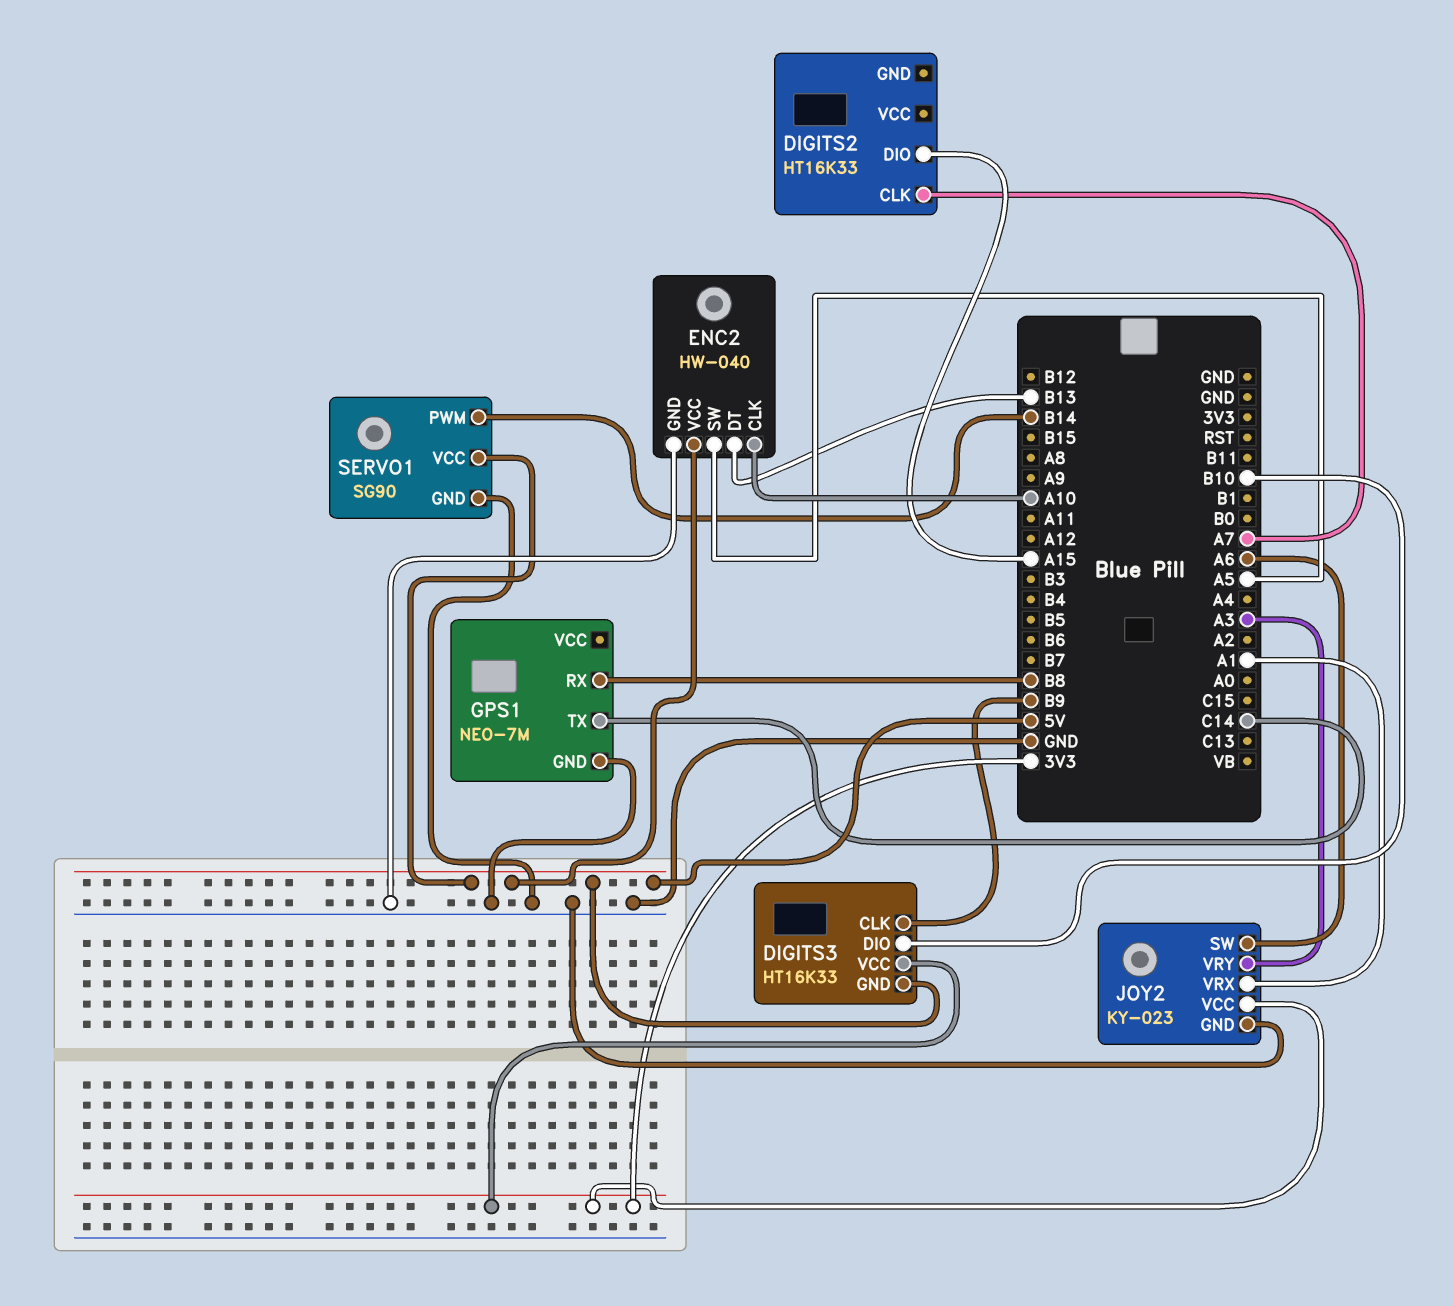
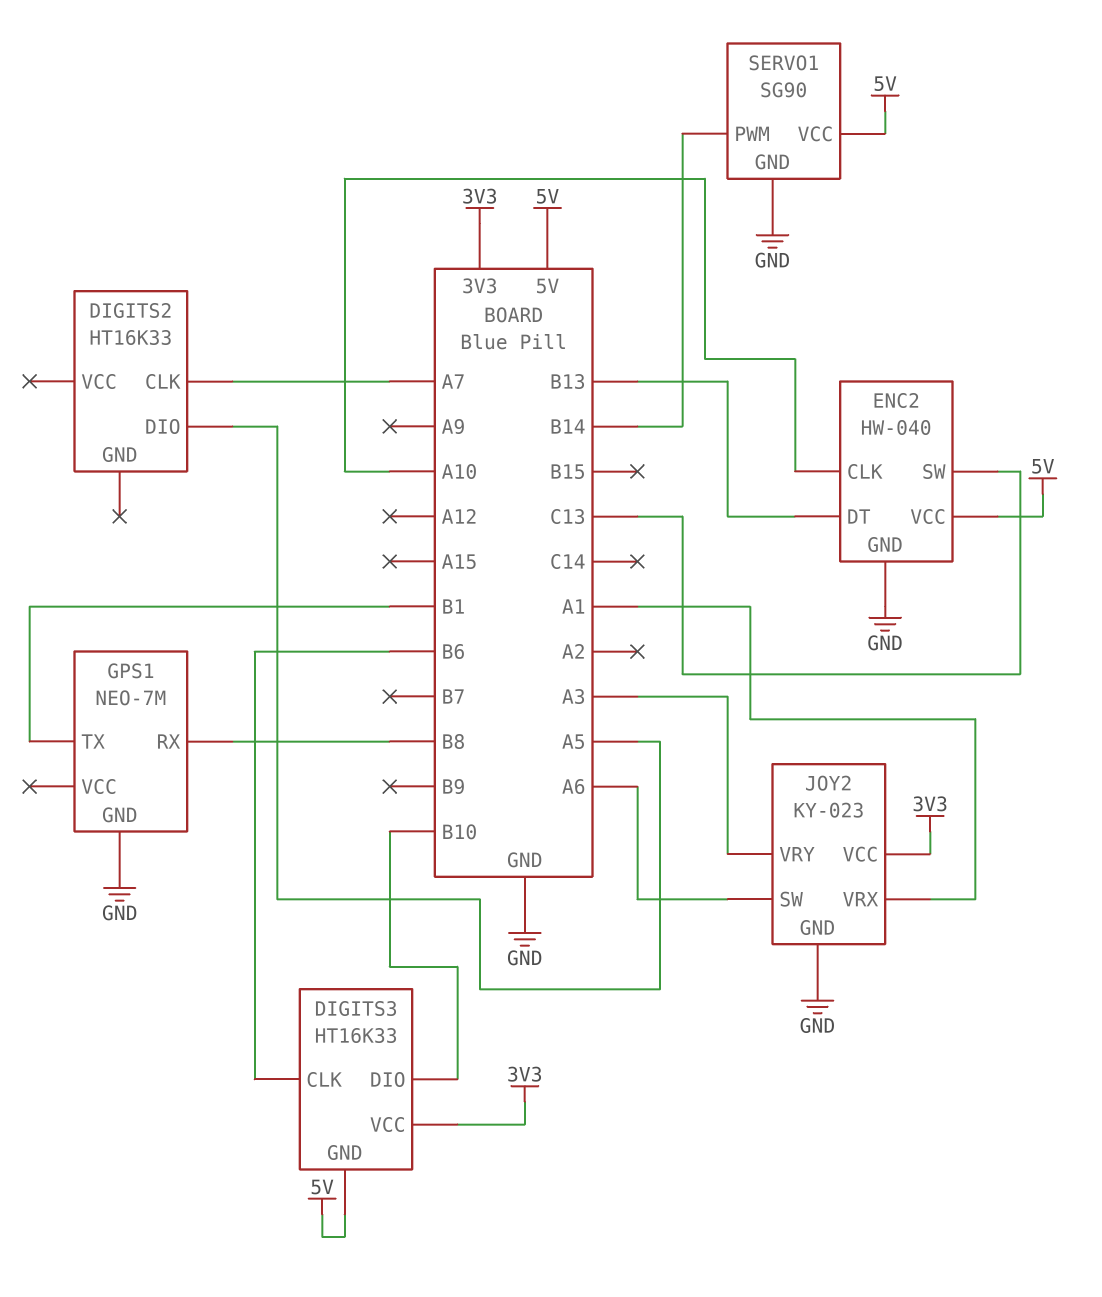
DIGITS2 pin DIO: A15 -> A5
DIGITS3 pin CLK: B9 -> B6
ENC2 pin SW: A5 -> C13
GPS1 pin TX: C14 -> B1

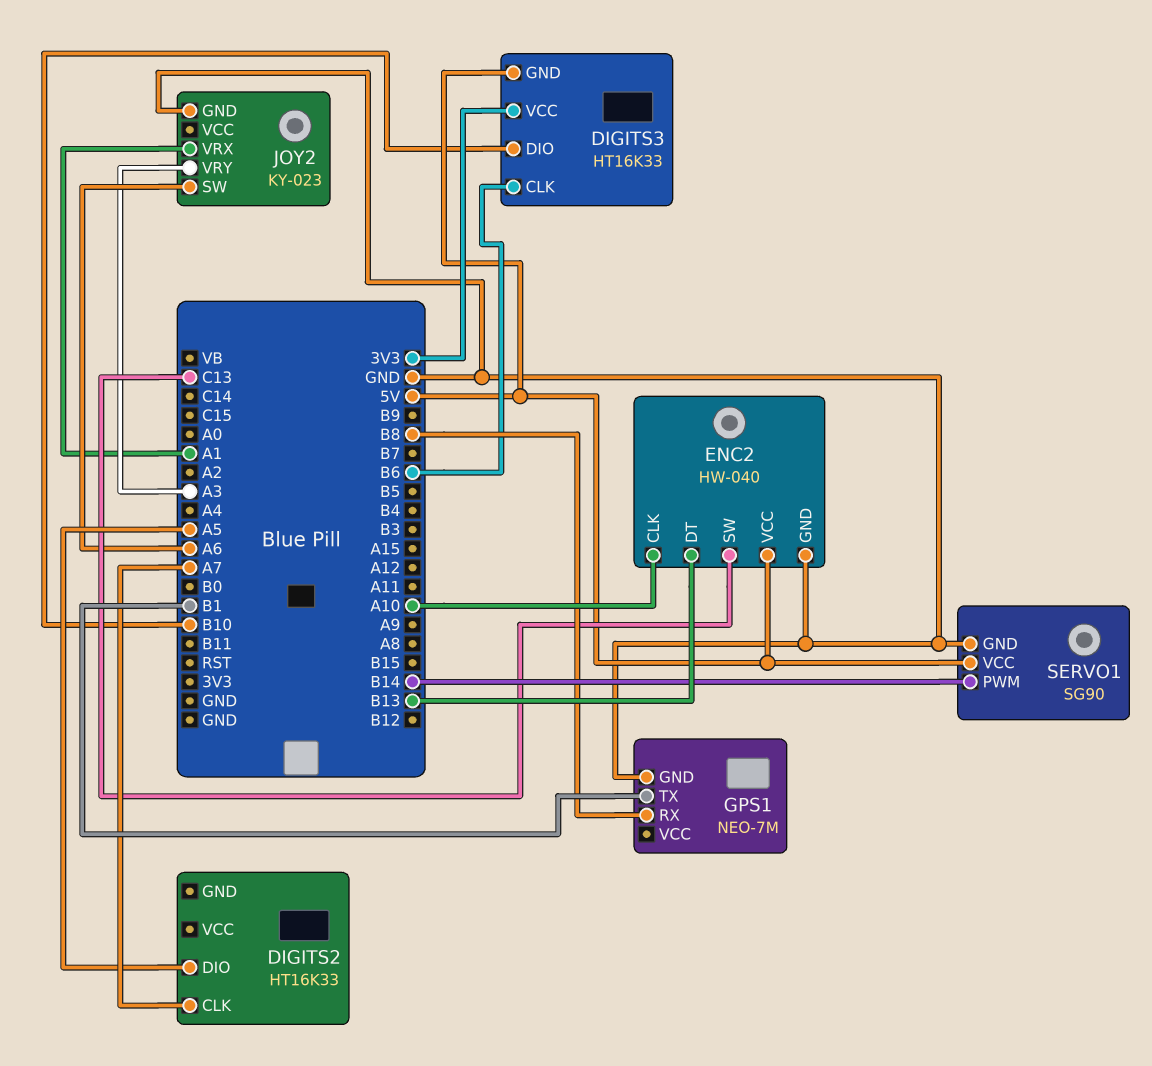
JOY2 pin VCC: 3V3 -> none

